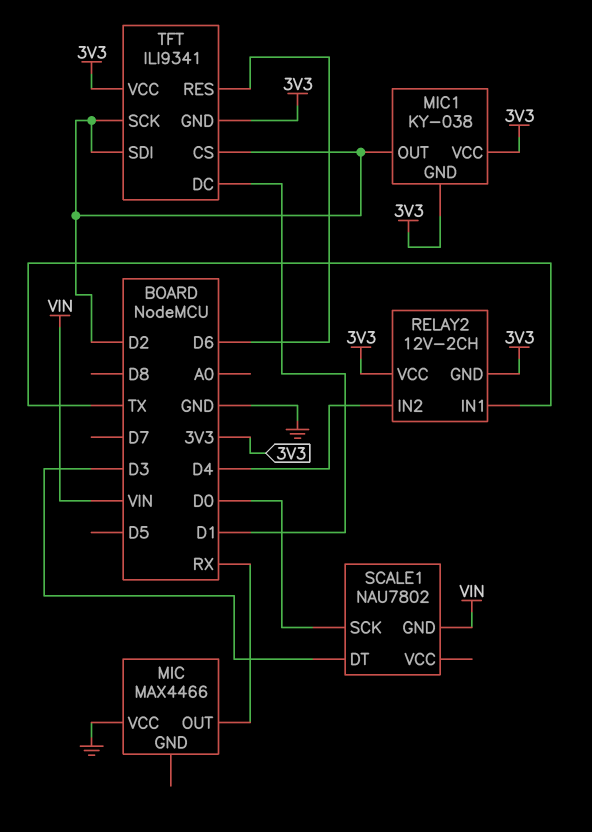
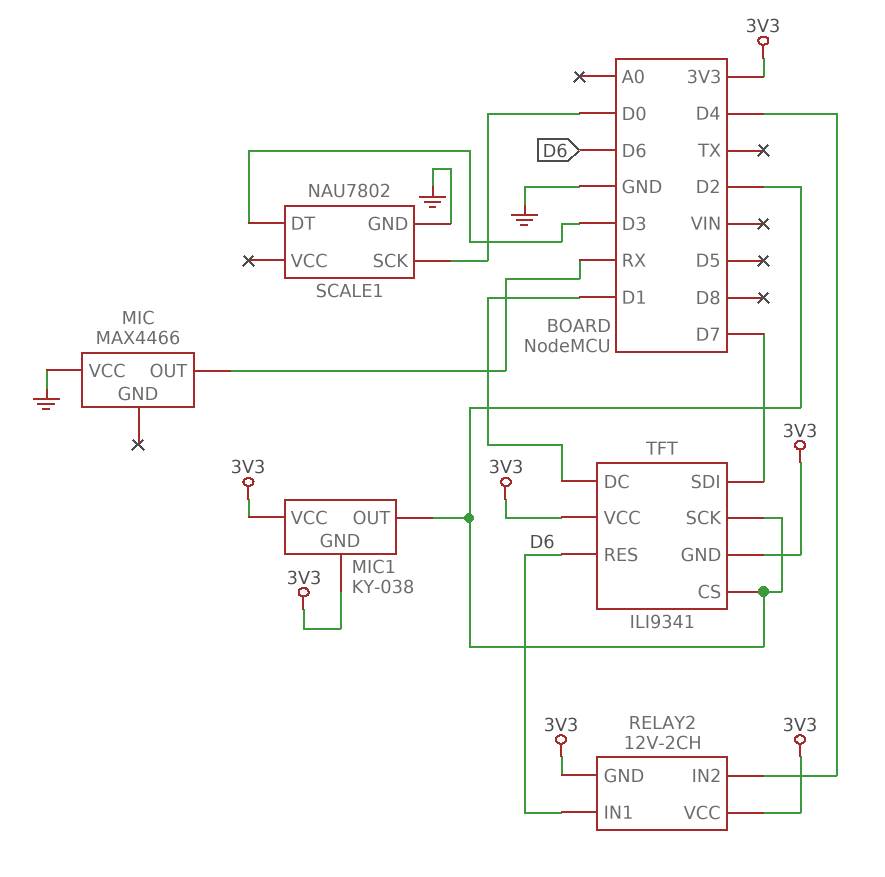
RELAY2 pin IN1: TX -> D6
SCALE1 pin GND: VIN -> GND
TFT pin SDI: D2 -> D7

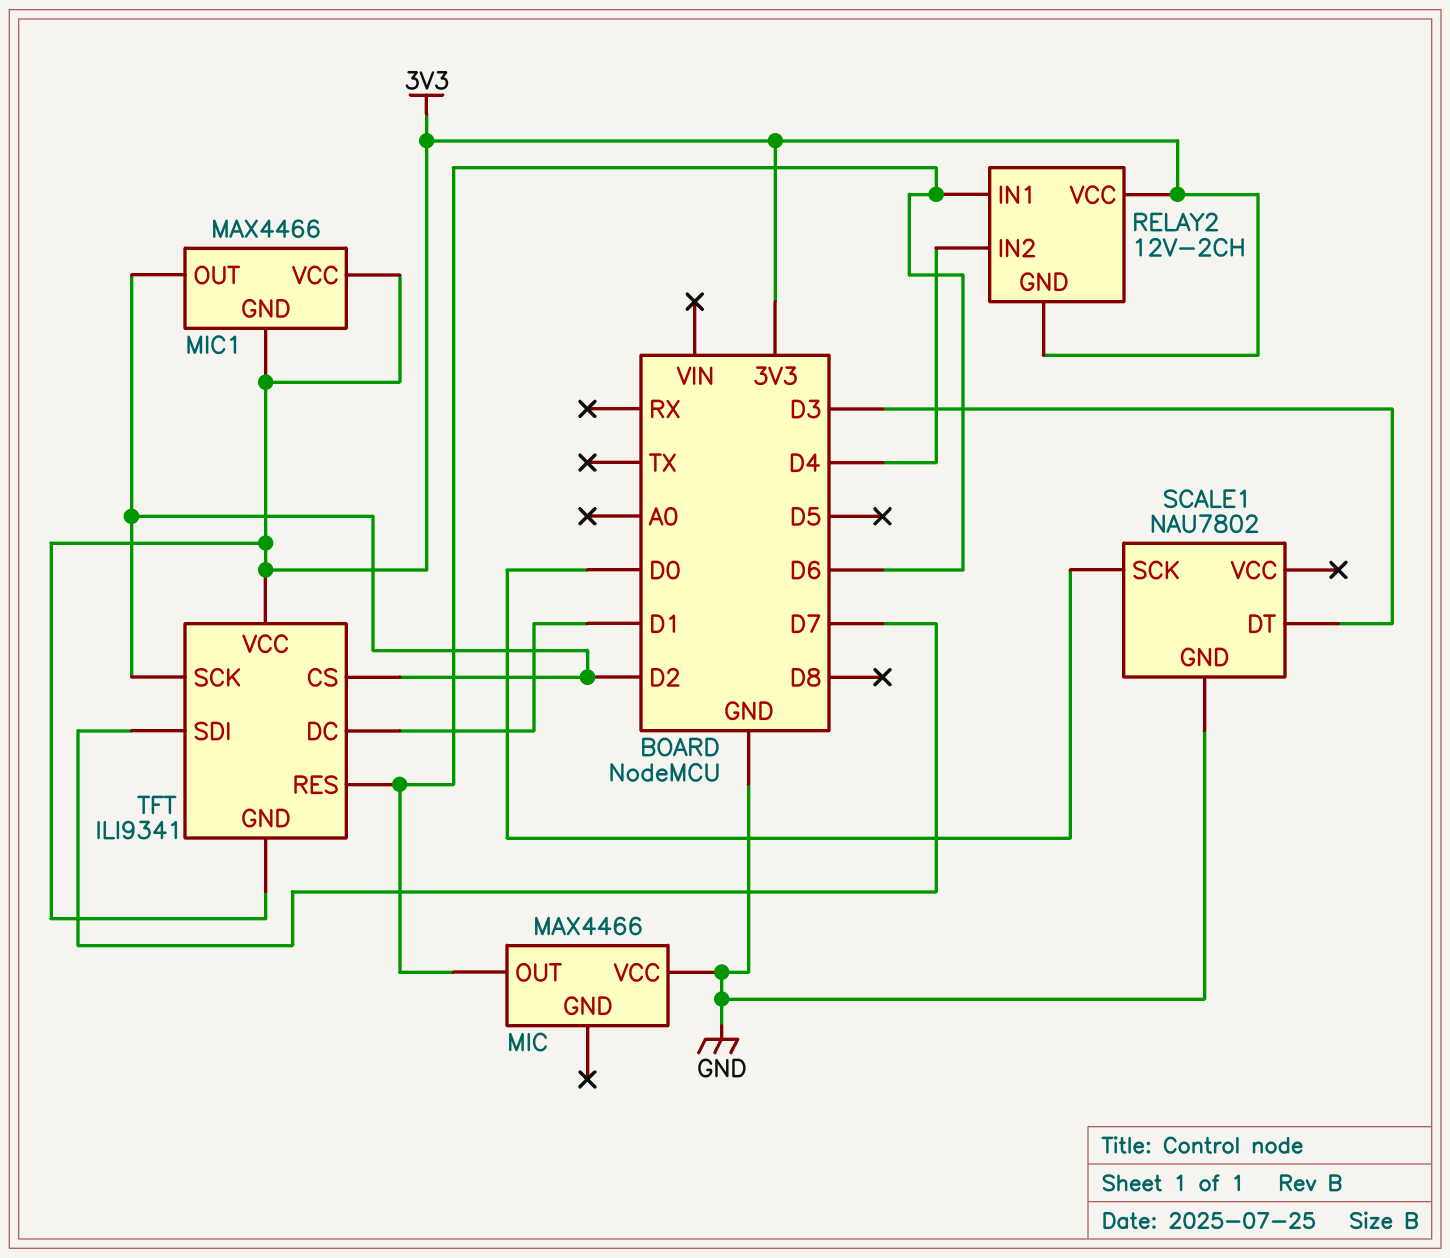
MIC pin OUT: RX -> D6
MIC1: KY-038 -> MAX4466

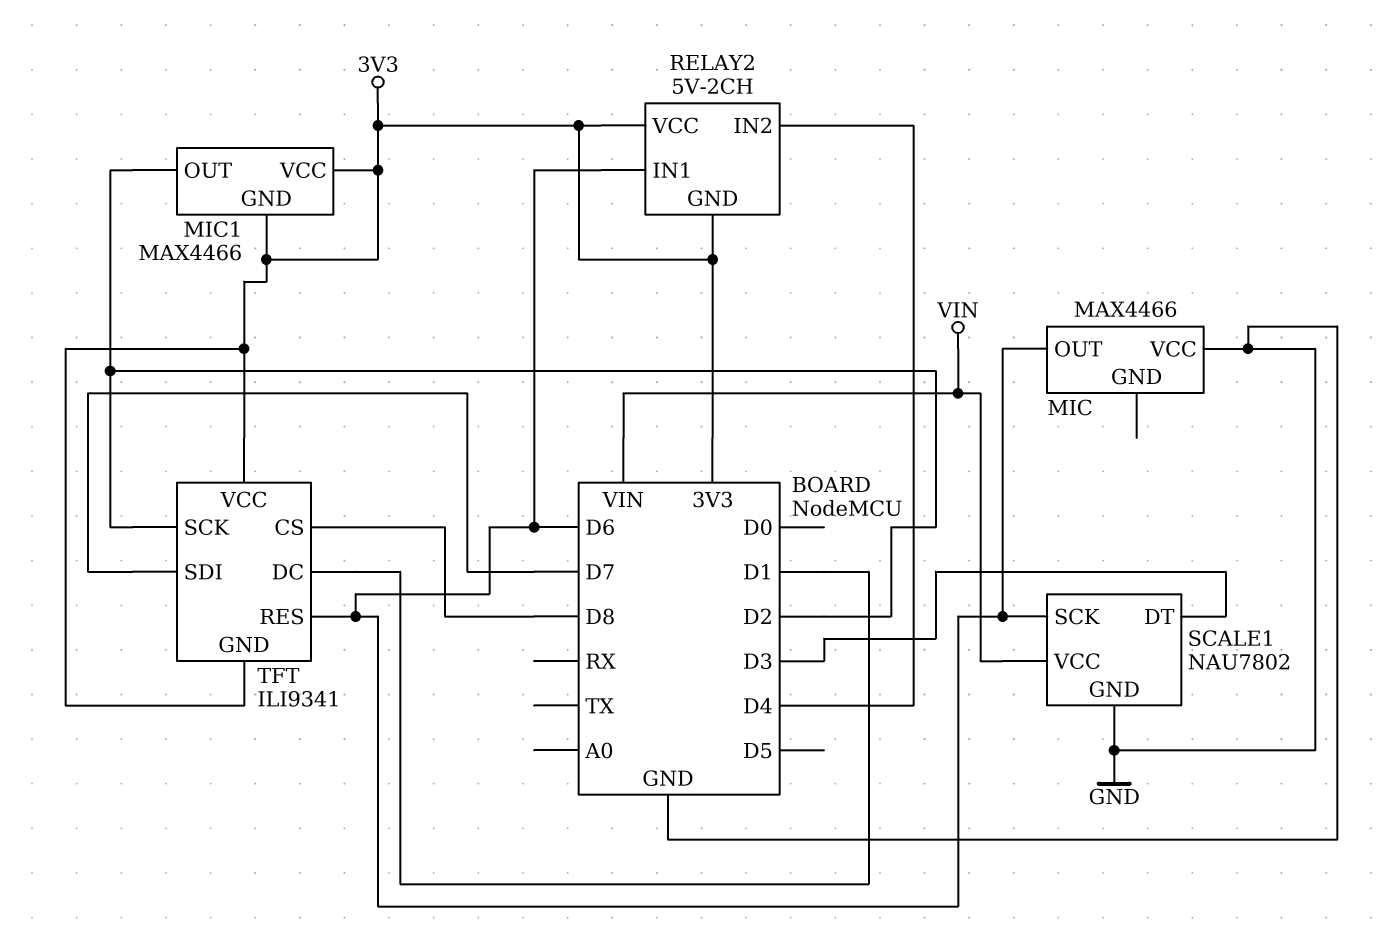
RELAY2: 12V-2CH -> 5V-2CH
SCALE1 pin SCK: D0 -> D6
SCALE1 pin VCC: none -> VIN
TFT pin CS: D2 -> D8

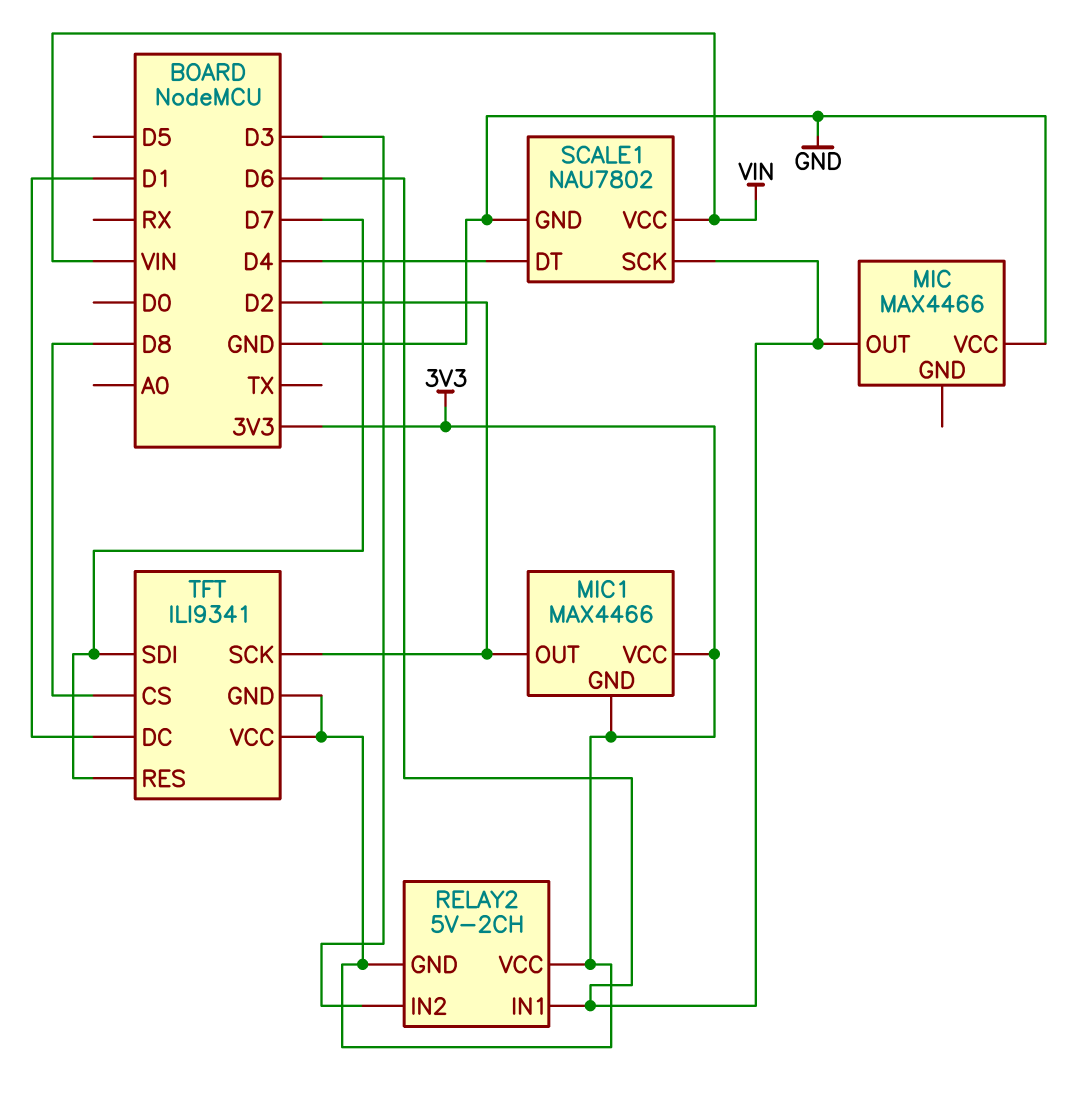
RELAY2 pin IN2: D4 -> D3
SCALE1 pin DT: D3 -> D4
TFT pin RES: D6 -> D7

